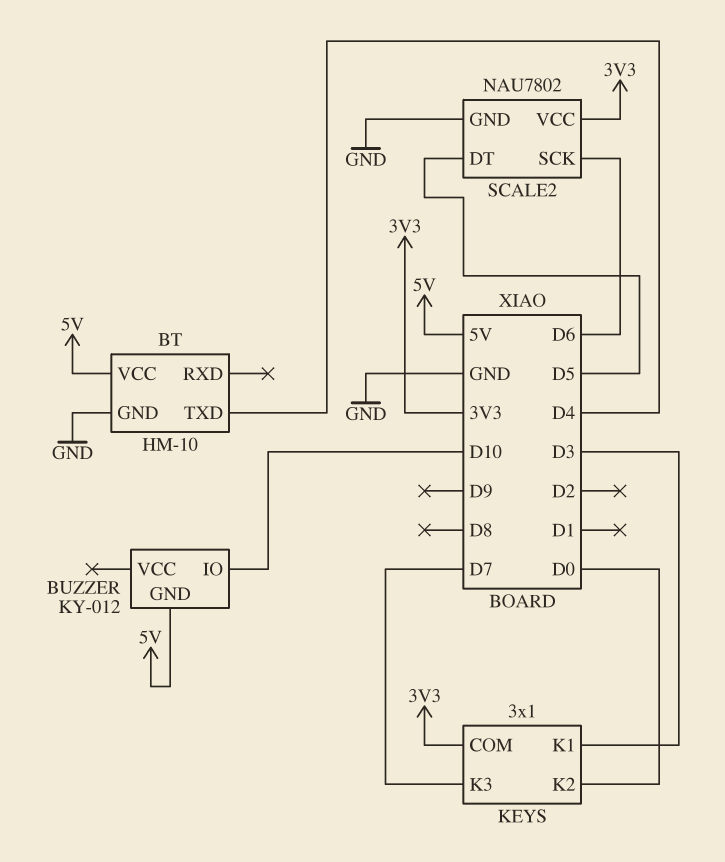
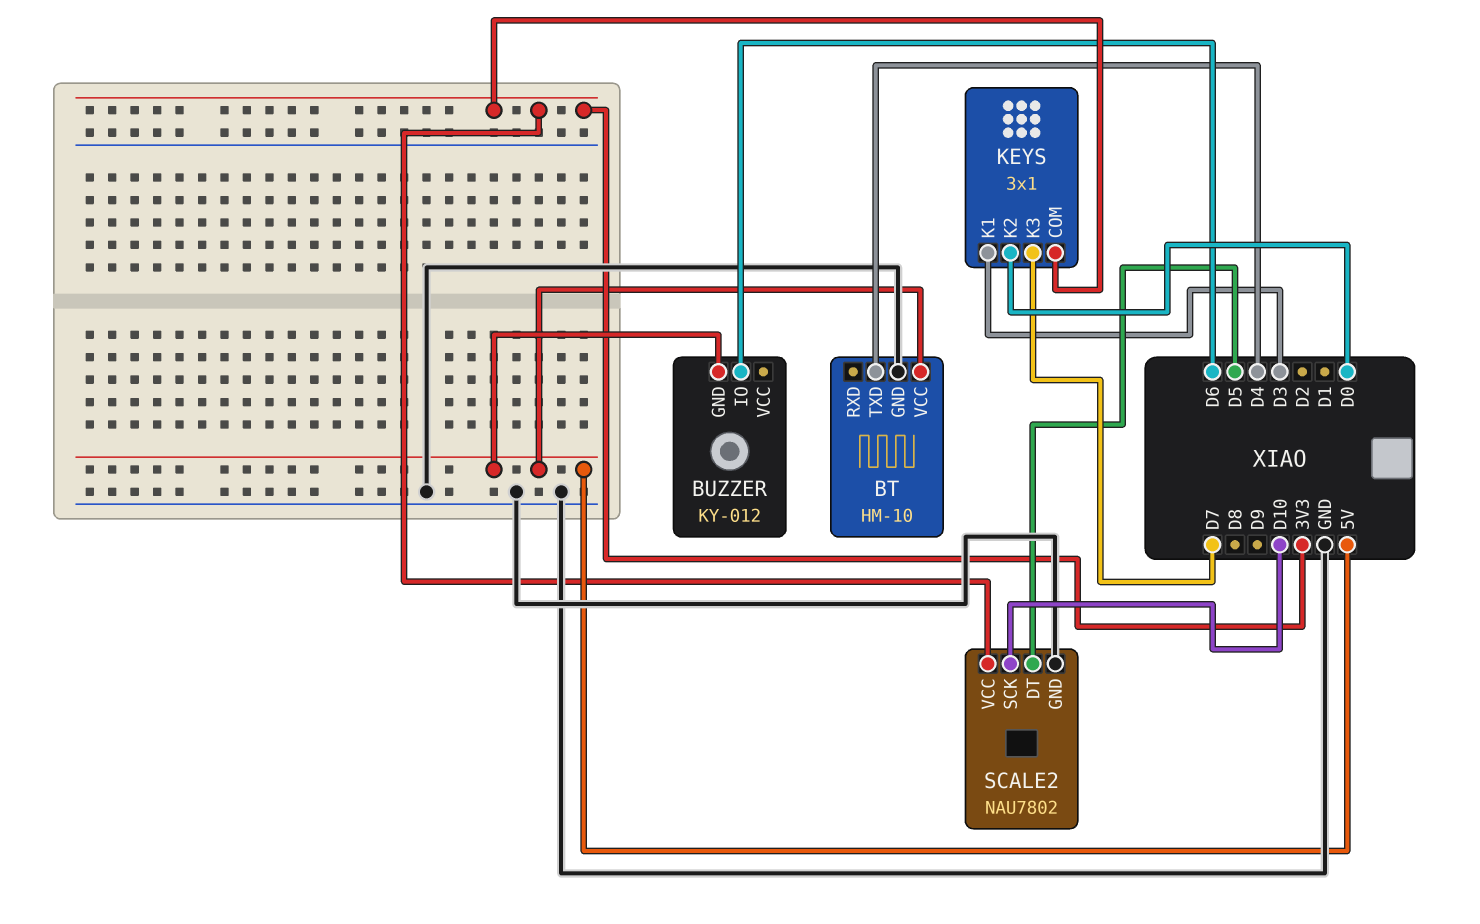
BUZZER pin IO: D10 -> D6
SCALE2 pin SCK: D6 -> D10

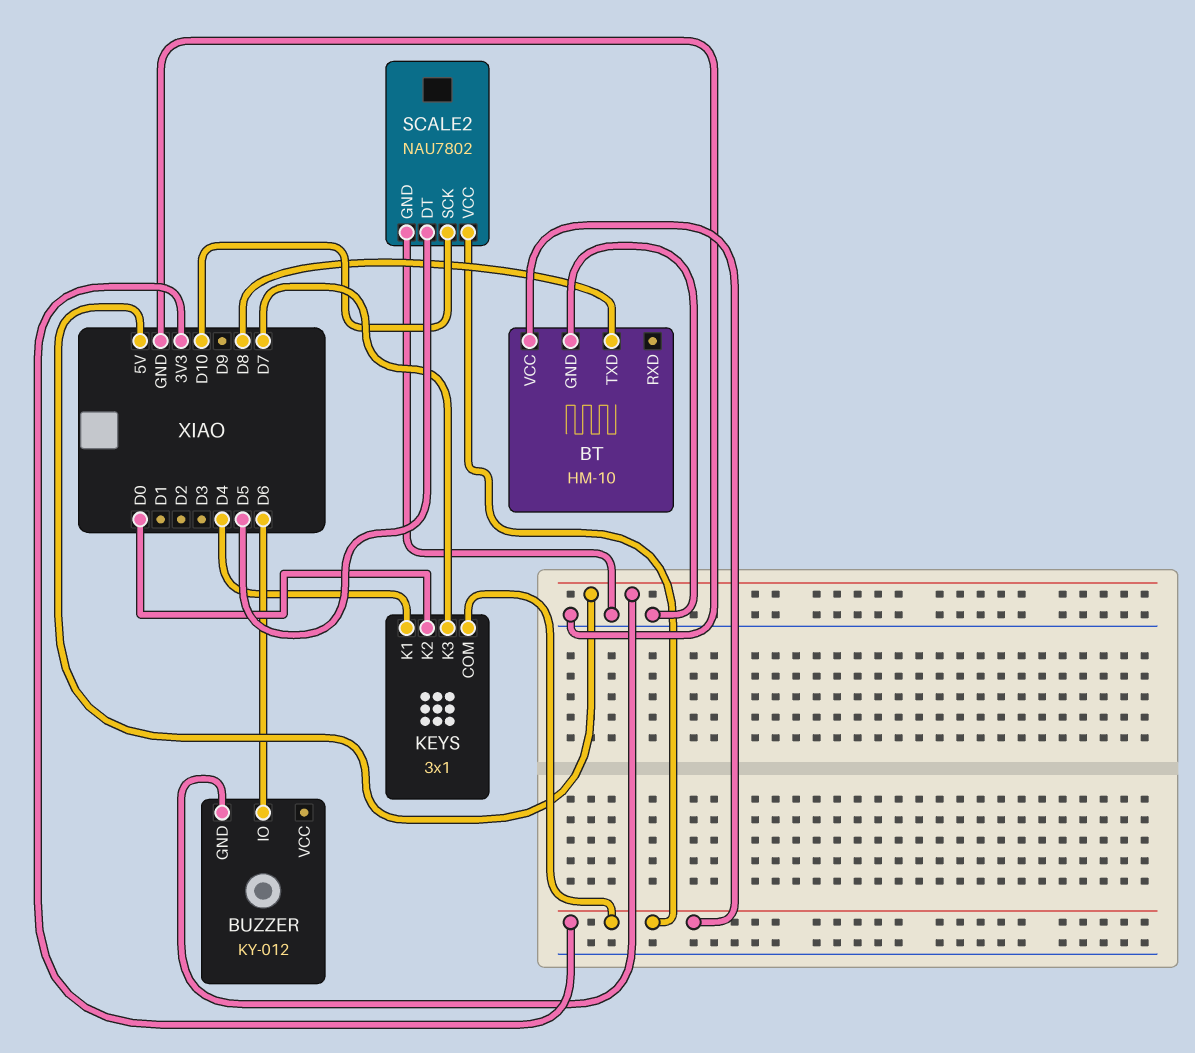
BT pin TXD: D4 -> D8
BT pin VCC: 5V -> 3V3
KEYS pin K1: D3 -> D4

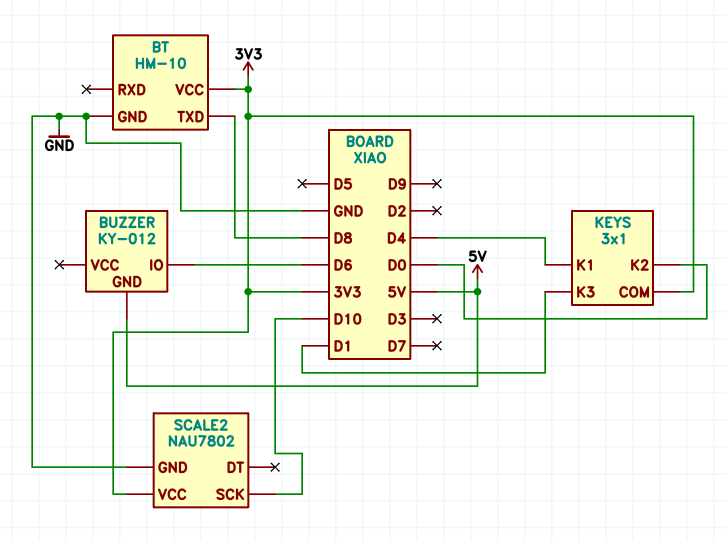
KEYS pin K3: D7 -> D1
SCALE2 pin DT: D5 -> none

